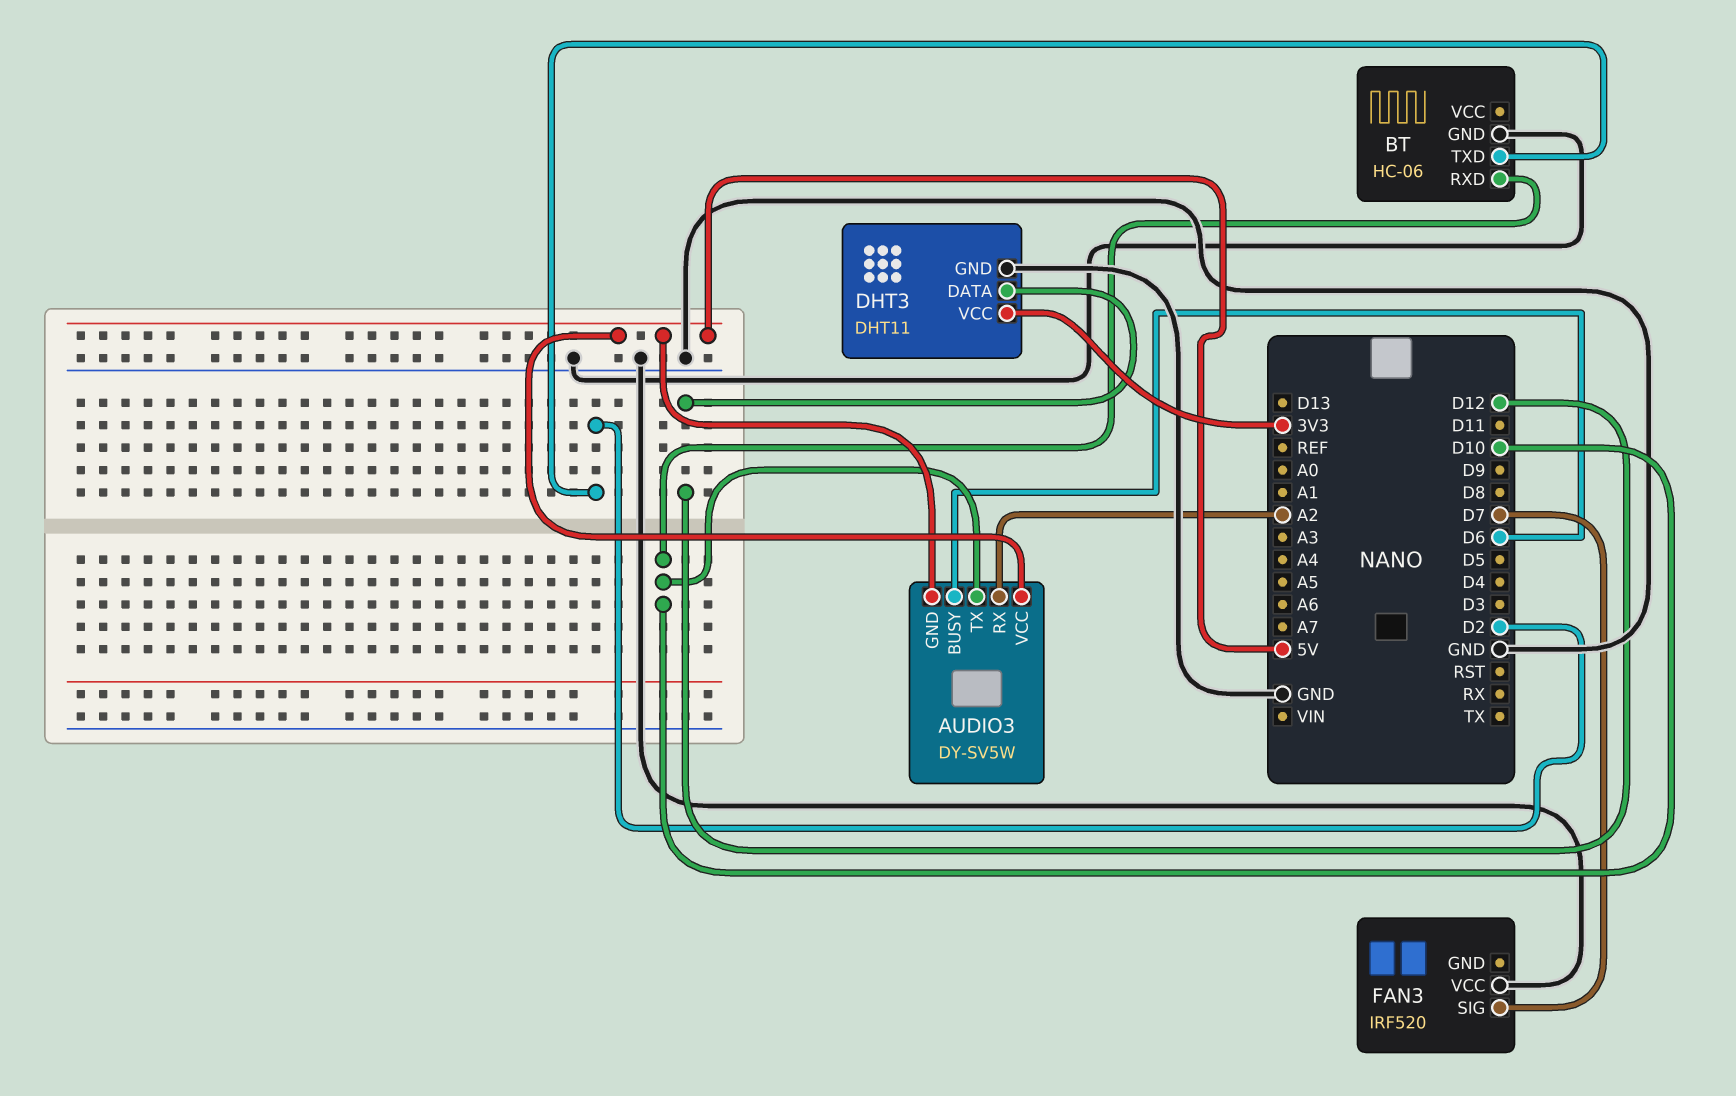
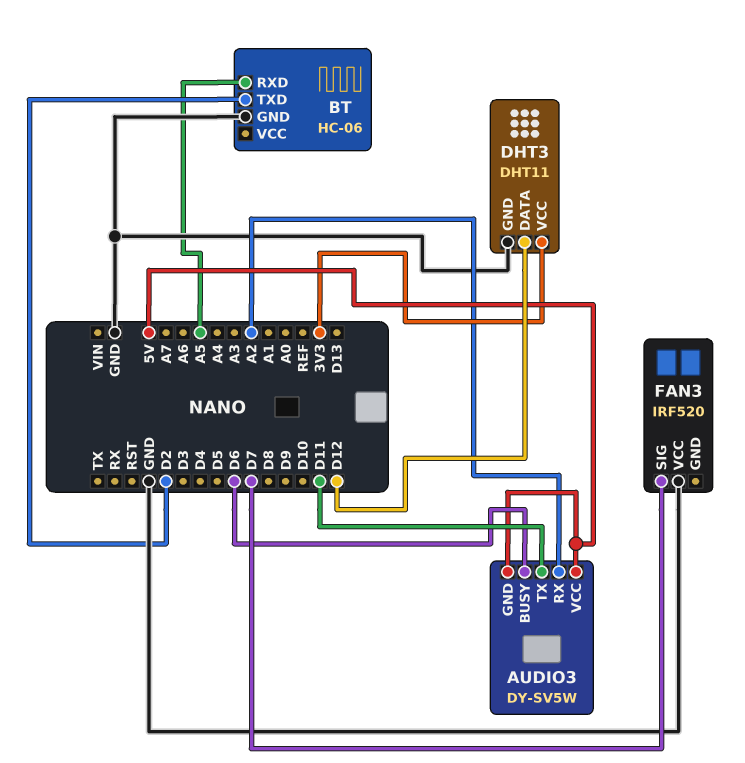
AUDIO3 pin TX: D10 -> D11
BT pin RXD: D10 -> A5

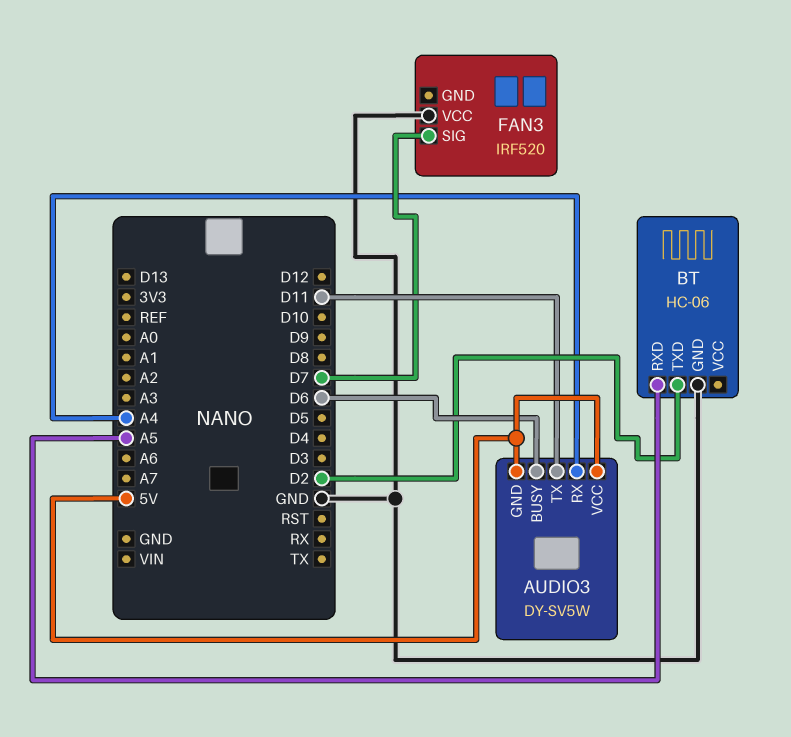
AUDIO3 pin RX: A2 -> A4
DHT3: DHT11 -> none
DHT3 pin DATA: D12 -> none
DHT3 pin GND: GND -> none
DHT3 pin VCC: 3V3 -> none

